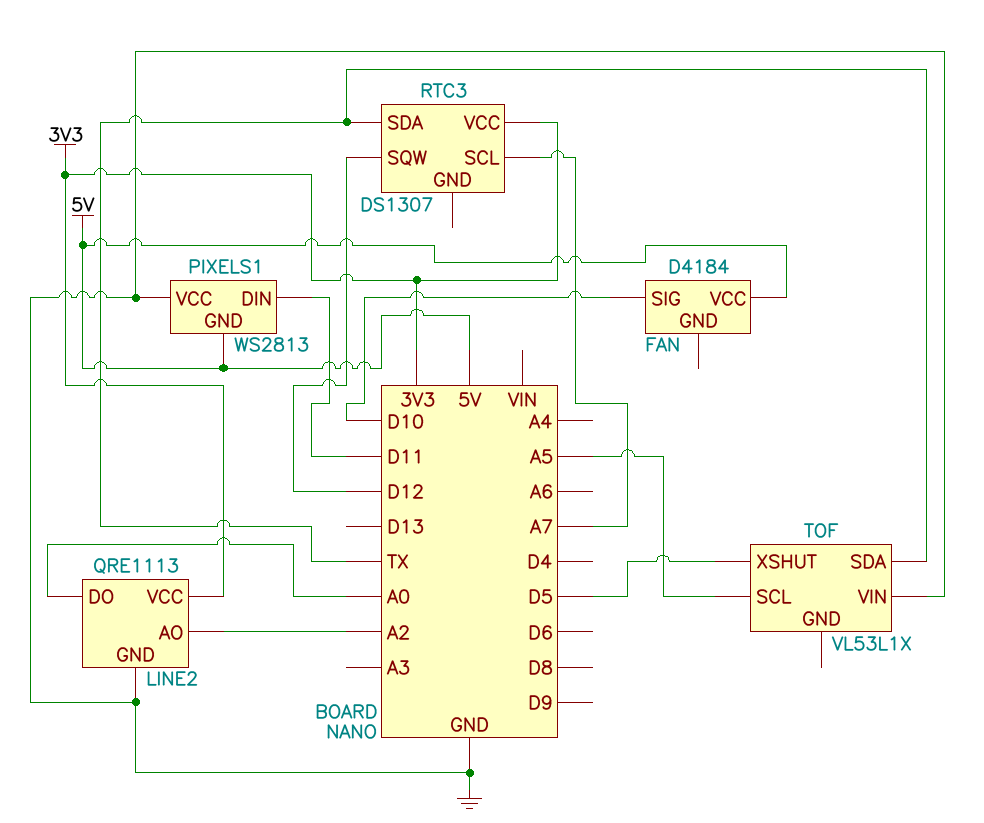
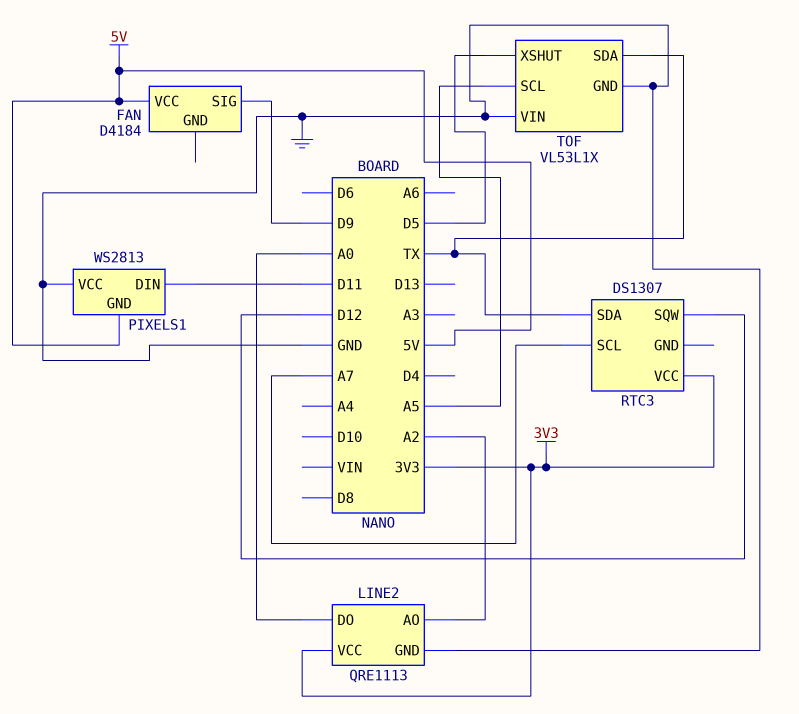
FAN pin SIG: D10 -> D9
TOF pin GND: none -> GND

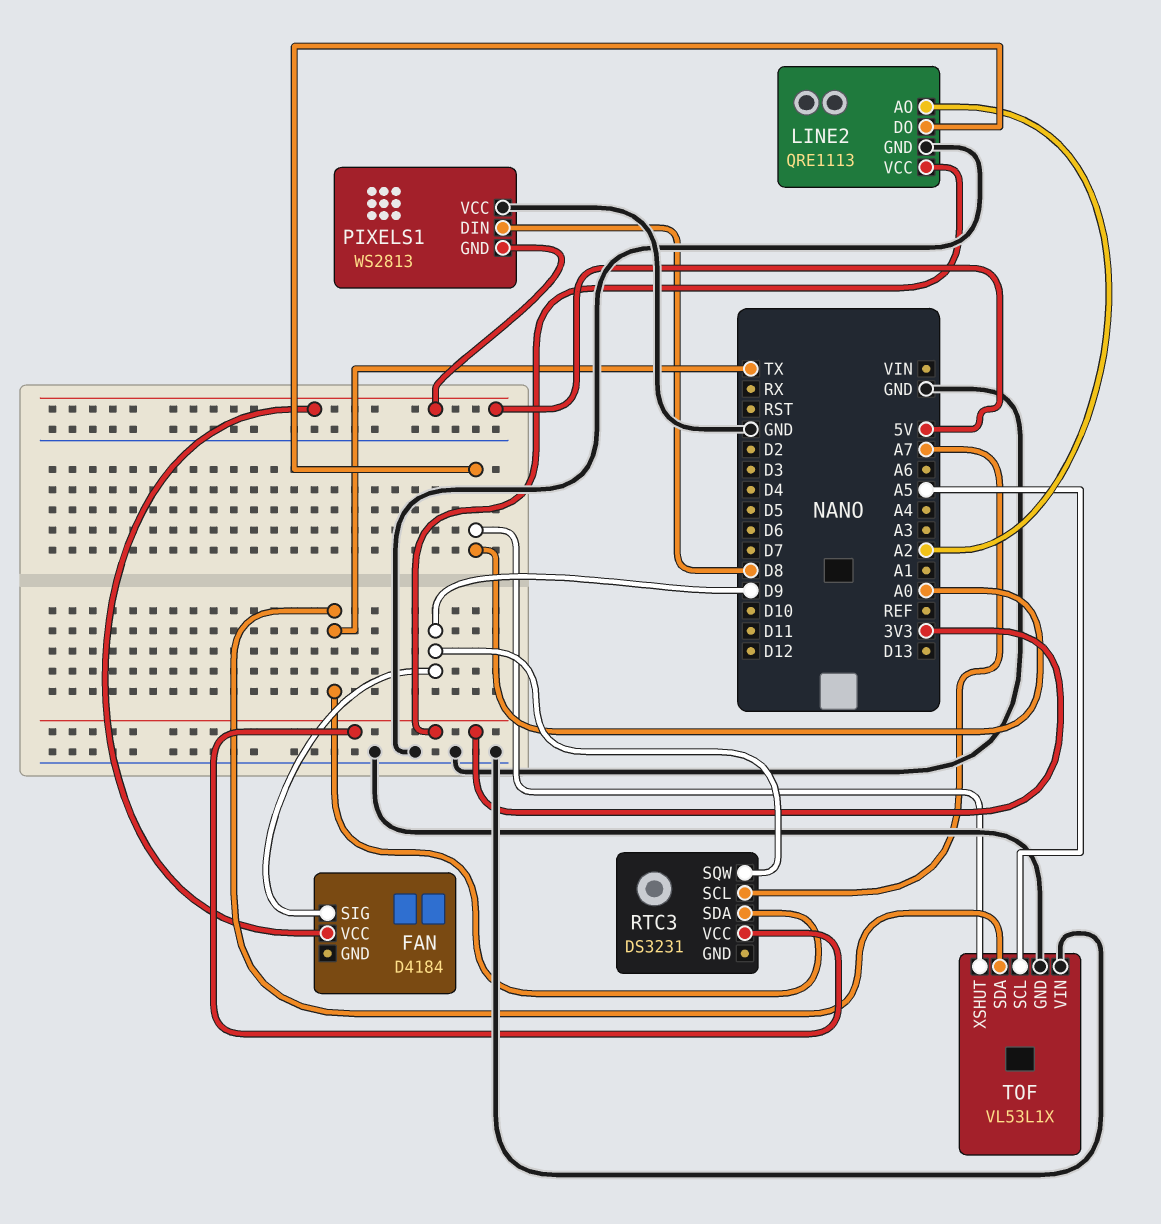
PIXELS1 pin DIN: D11 -> D8
RTC3: DS1307 -> DS3231
RTC3 pin SQW: D12 -> D9
TOF pin XSHUT: D5 -> A0

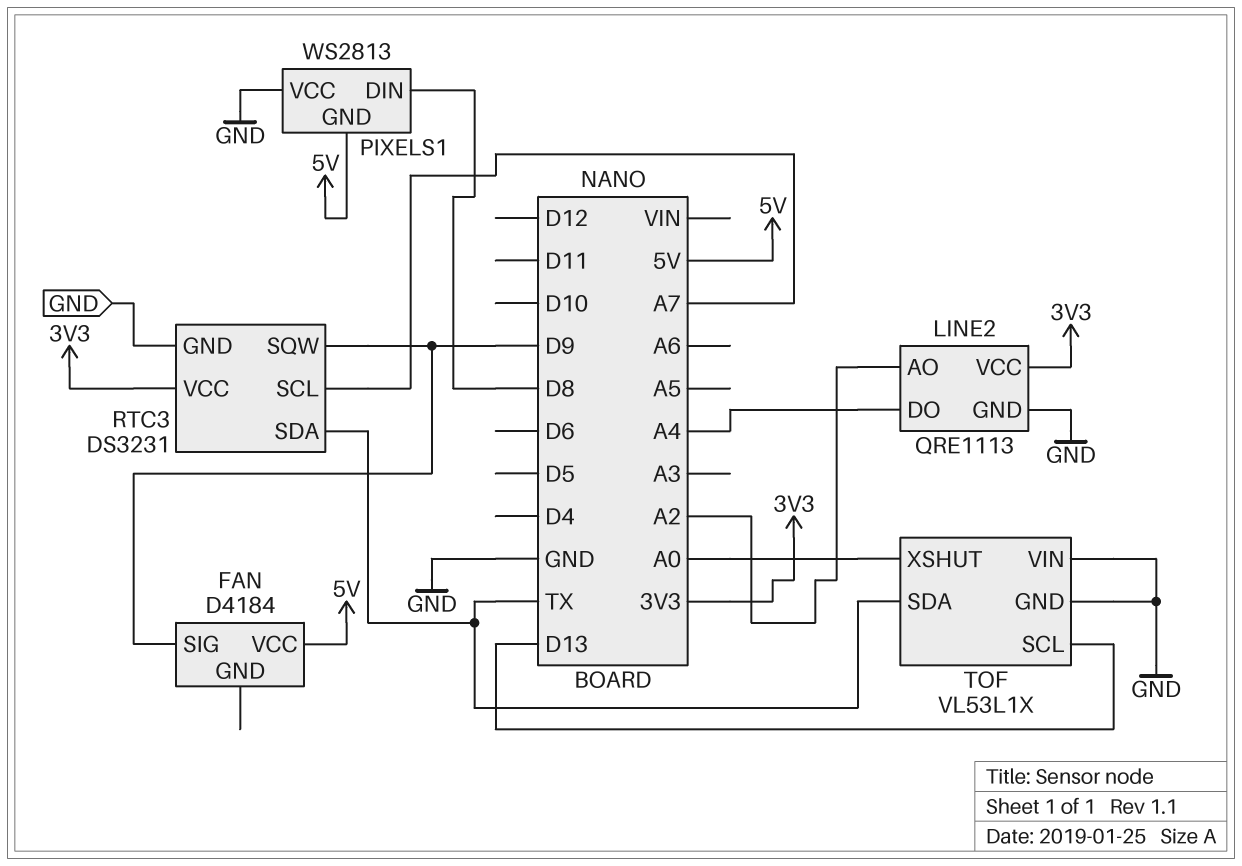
LINE2 pin DO: A0 -> A4
RTC3 pin GND: none -> GND
TOF pin SCL: A5 -> D13

